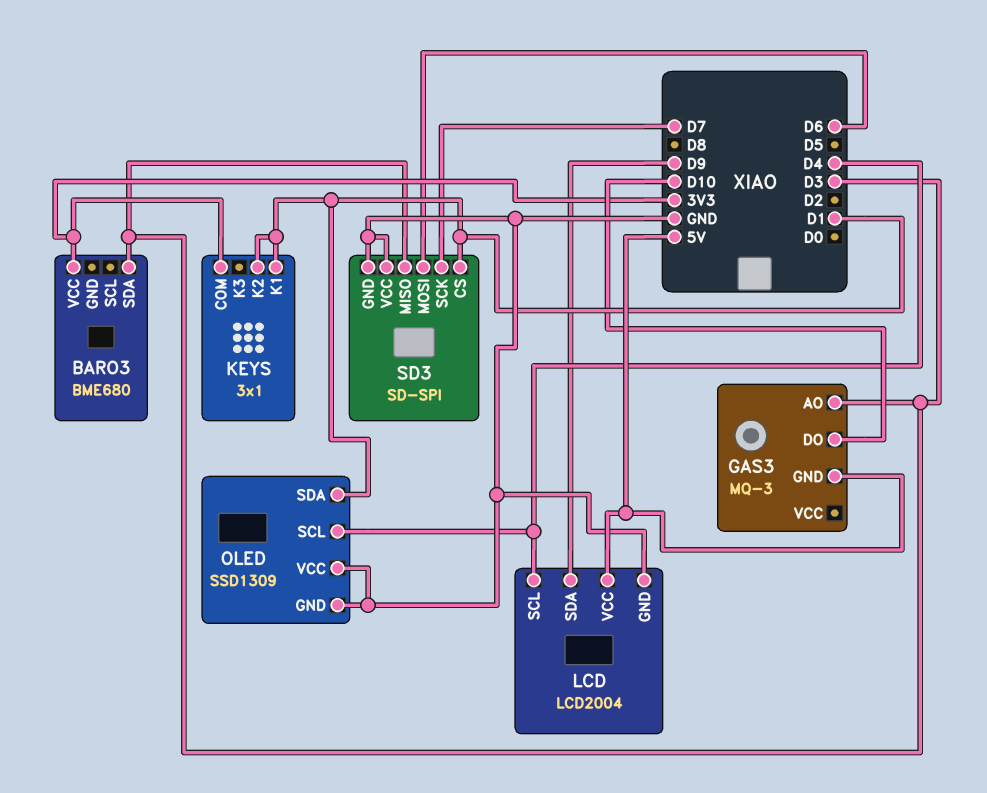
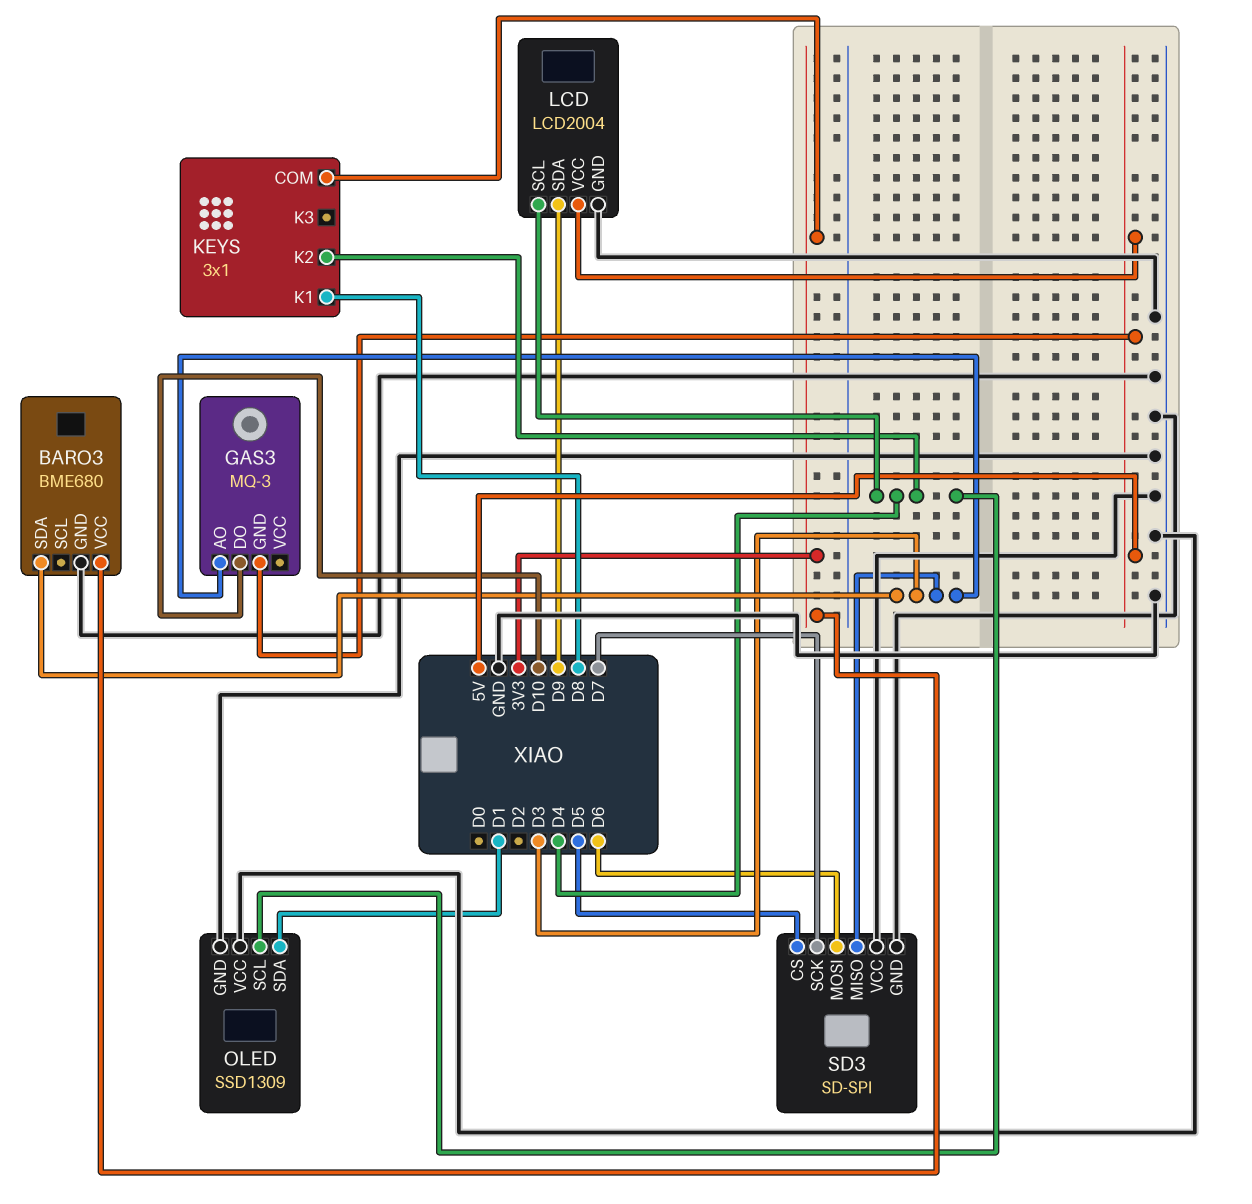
BARO3 pin GND: none -> GND
KEYS pin K1: D1 -> D8
KEYS pin K2: D1 -> D4
SD3 pin CS: D1 -> D5

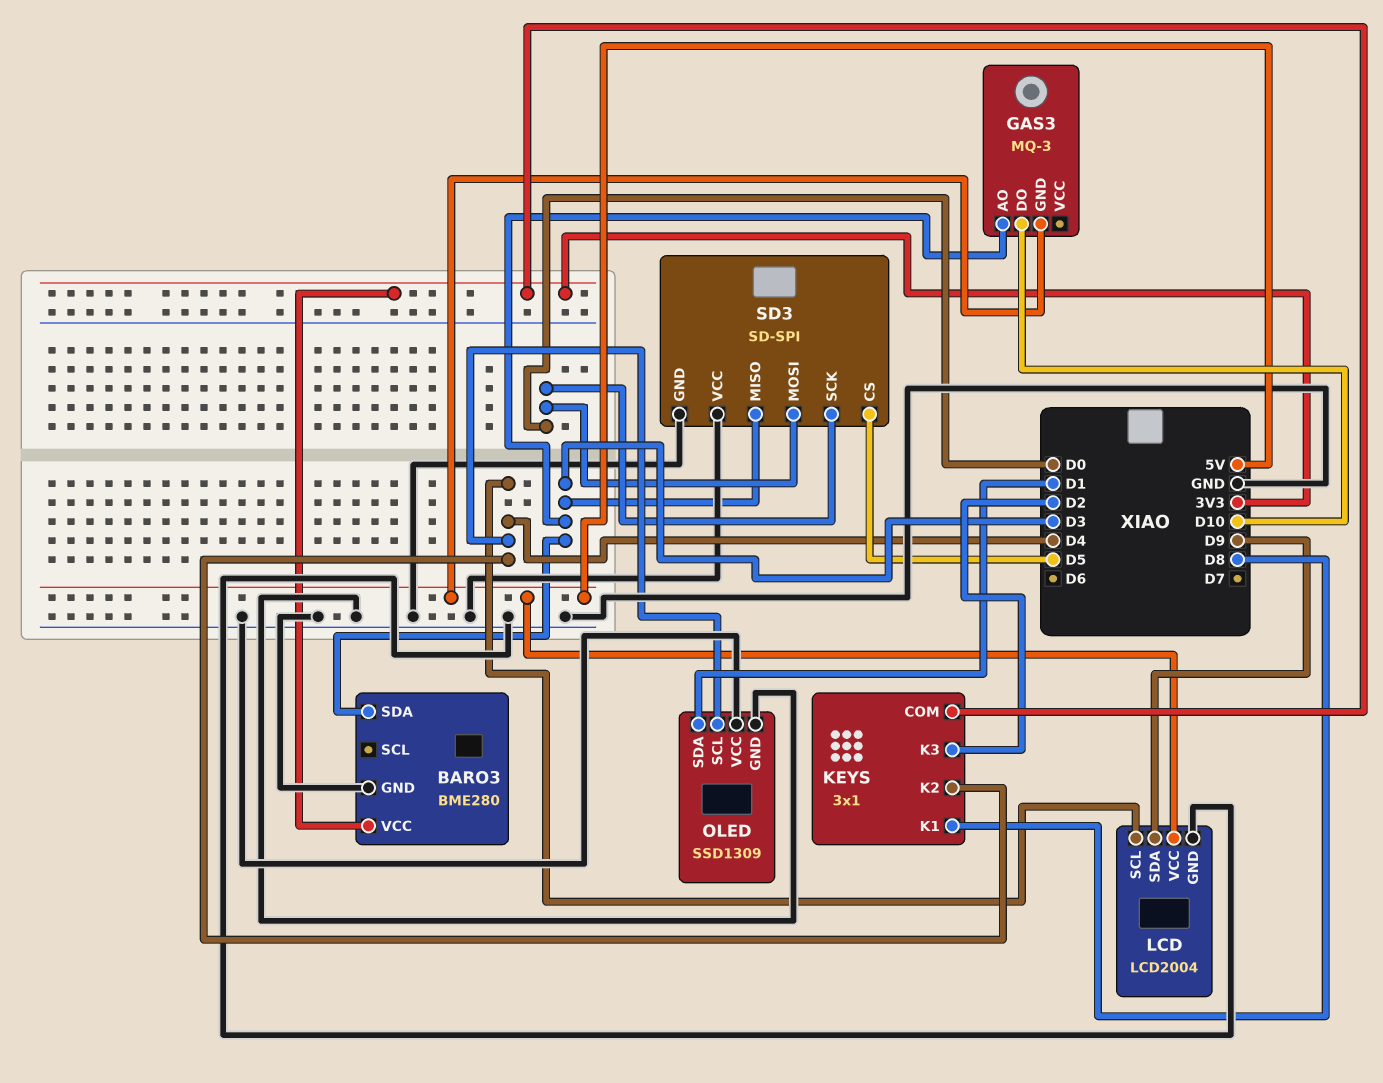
BARO3: BME680 -> BME280
KEYS pin K3: none -> D2
SD3 pin MOSI: D6 -> D0
SD3 pin SCK: D7 -> D0

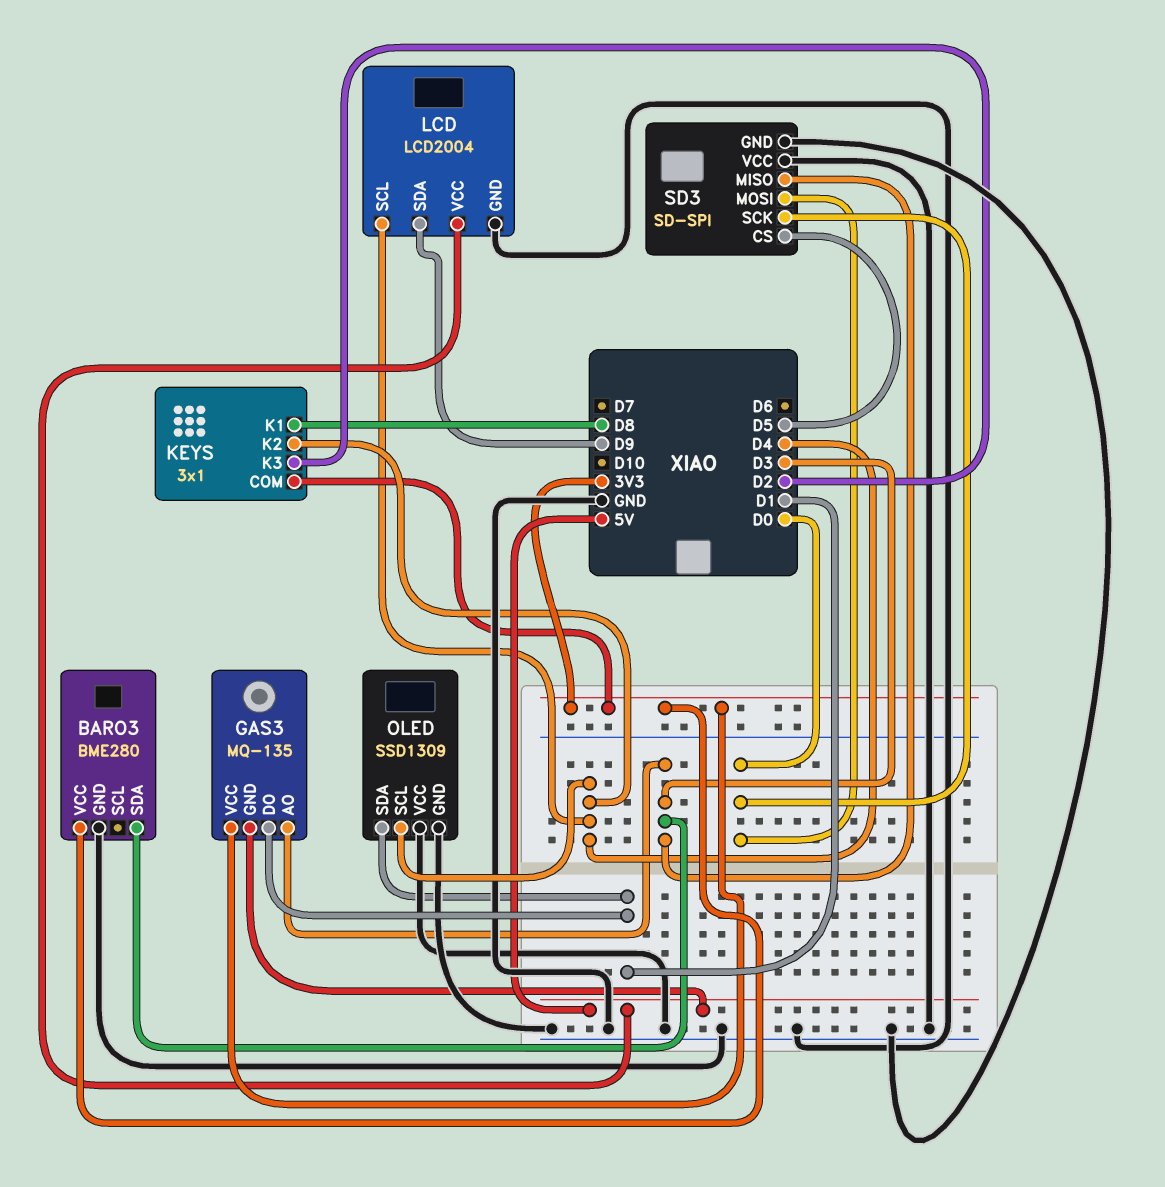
GAS3: MQ-3 -> MQ-135
GAS3 pin DO: D10 -> D1
GAS3 pin VCC: none -> 3V3

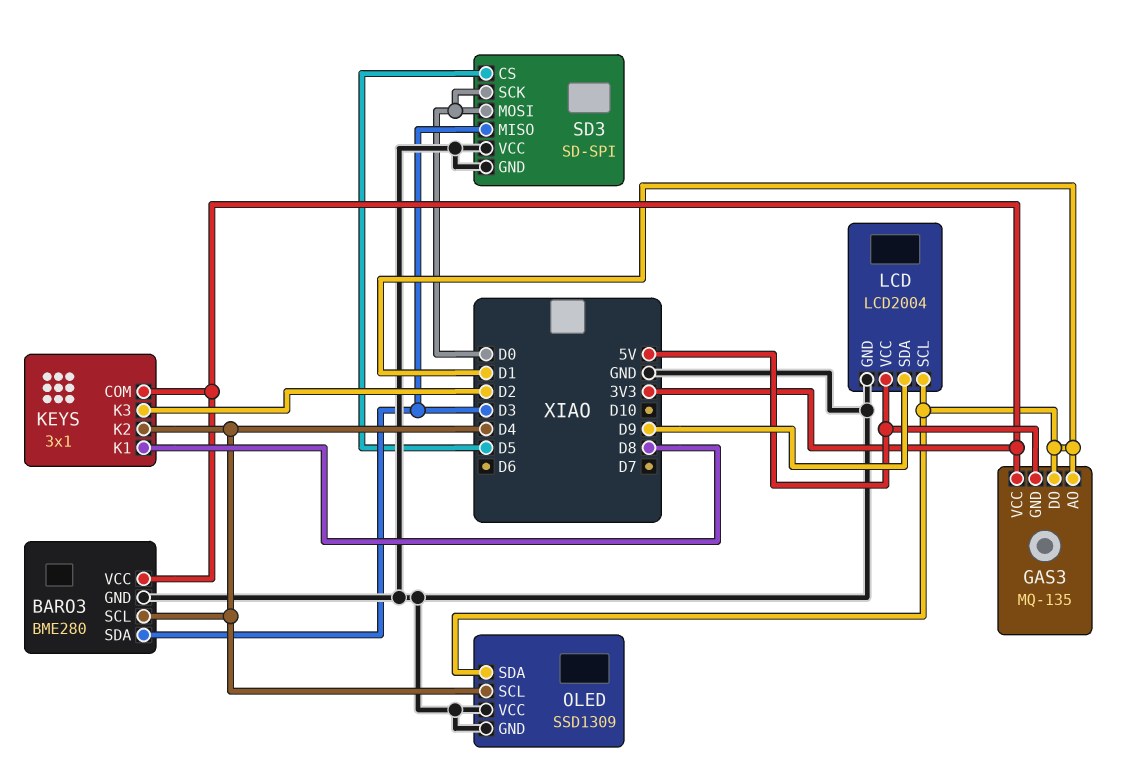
BARO3 pin SCL: none -> D4
GAS3 pin AO: D3 -> D1
LCD pin SCL: D4 -> D1

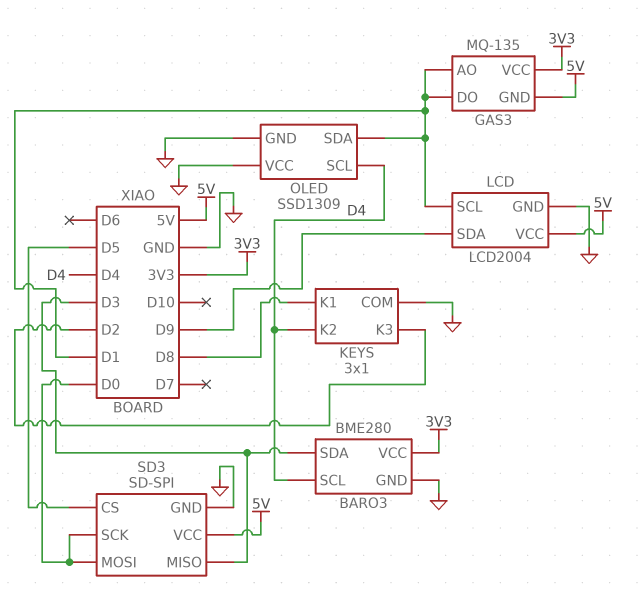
KEYS pin COM: 3V3 -> GND
SD3 pin VCC: GND -> 5V

